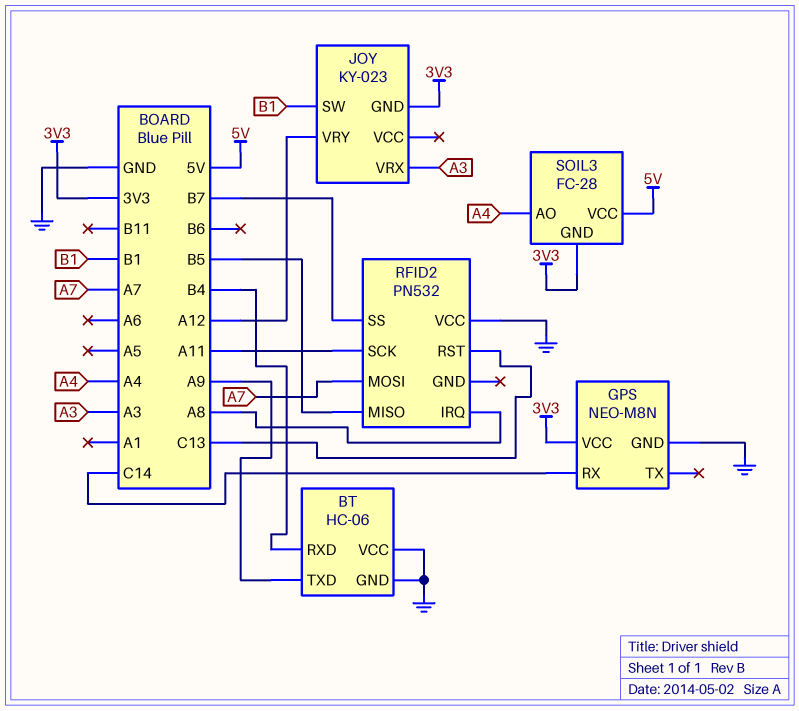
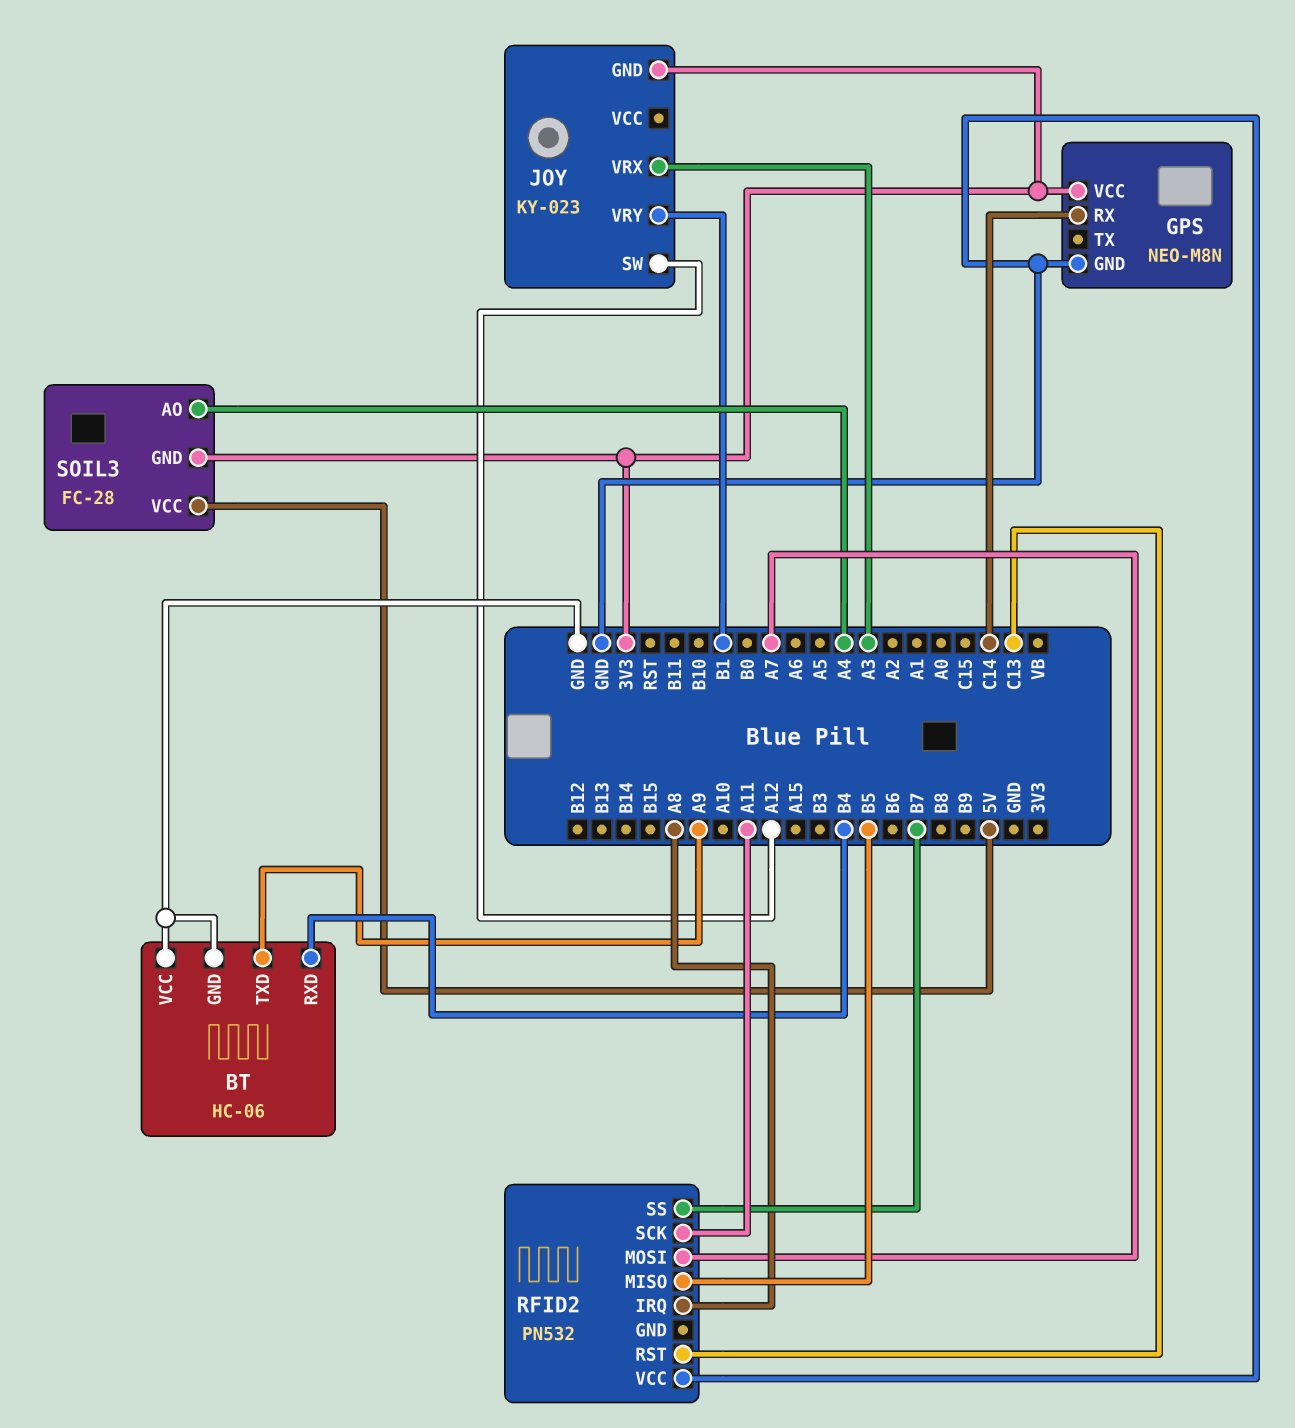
JOY pin SW: B1 -> A12
JOY pin VRY: A12 -> B1

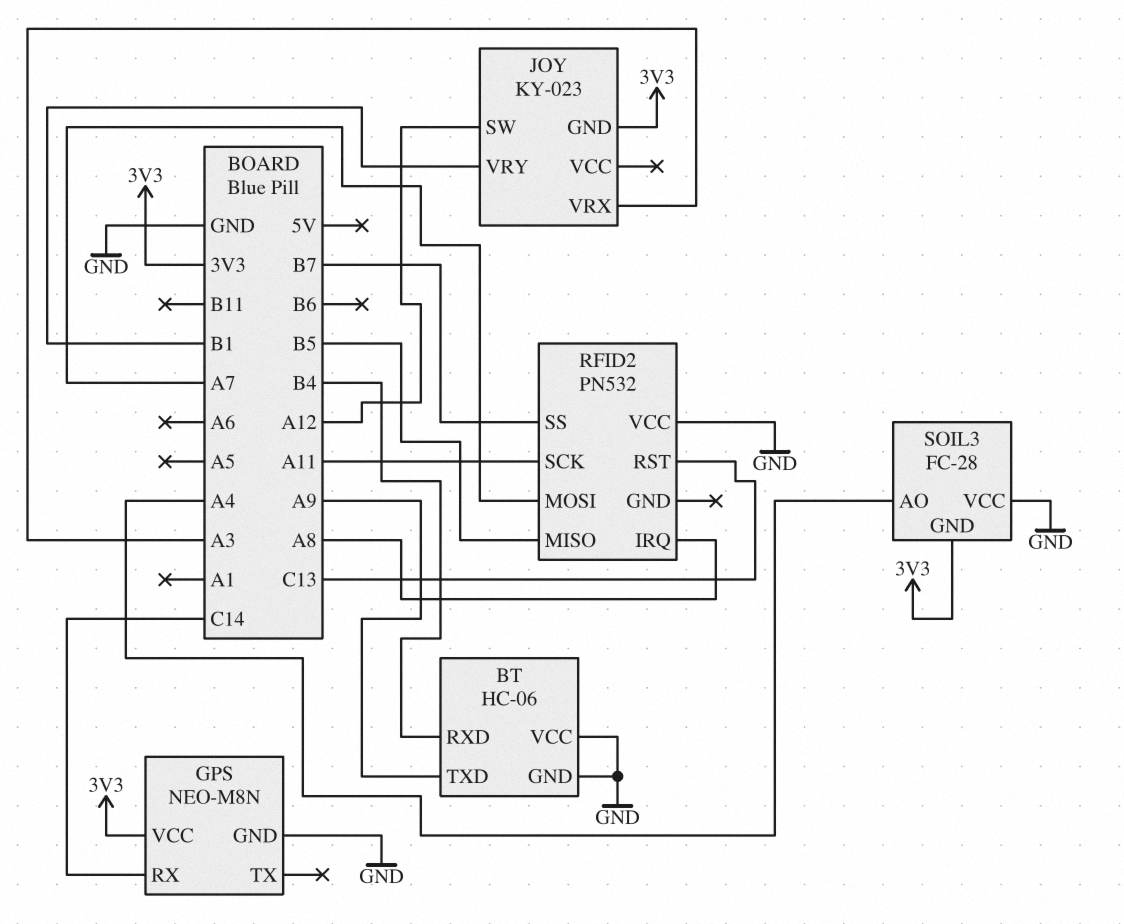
SOIL3 pin VCC: 5V -> GND

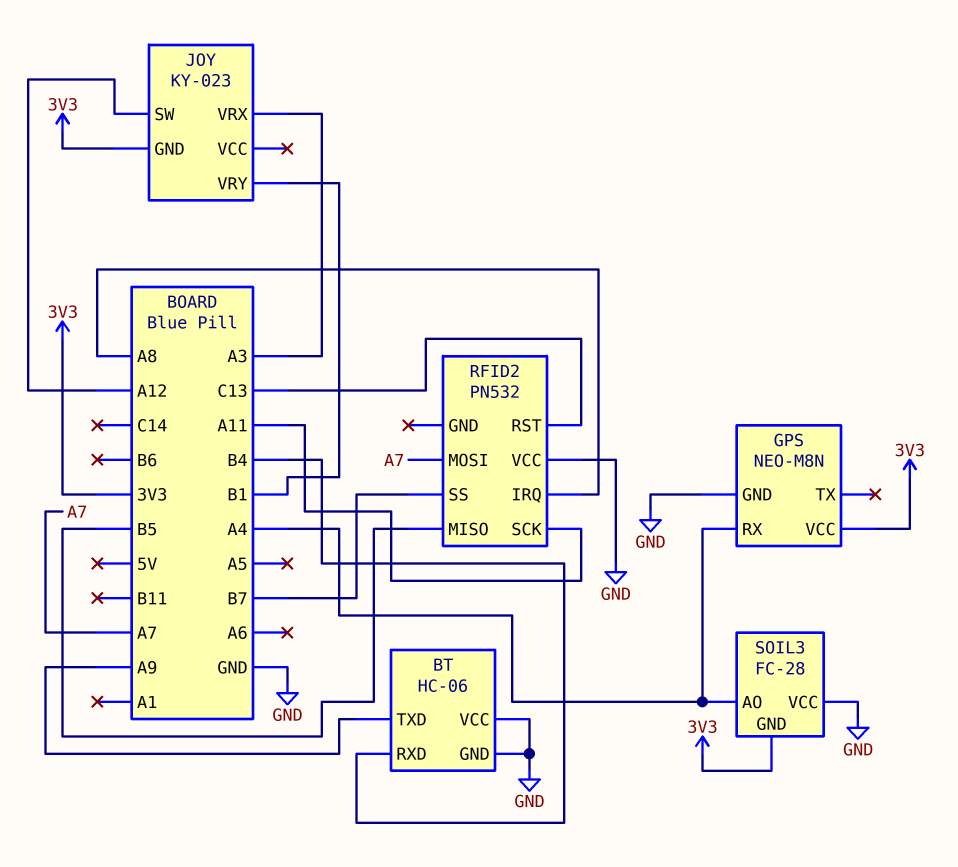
GPS pin RX: C14 -> A4

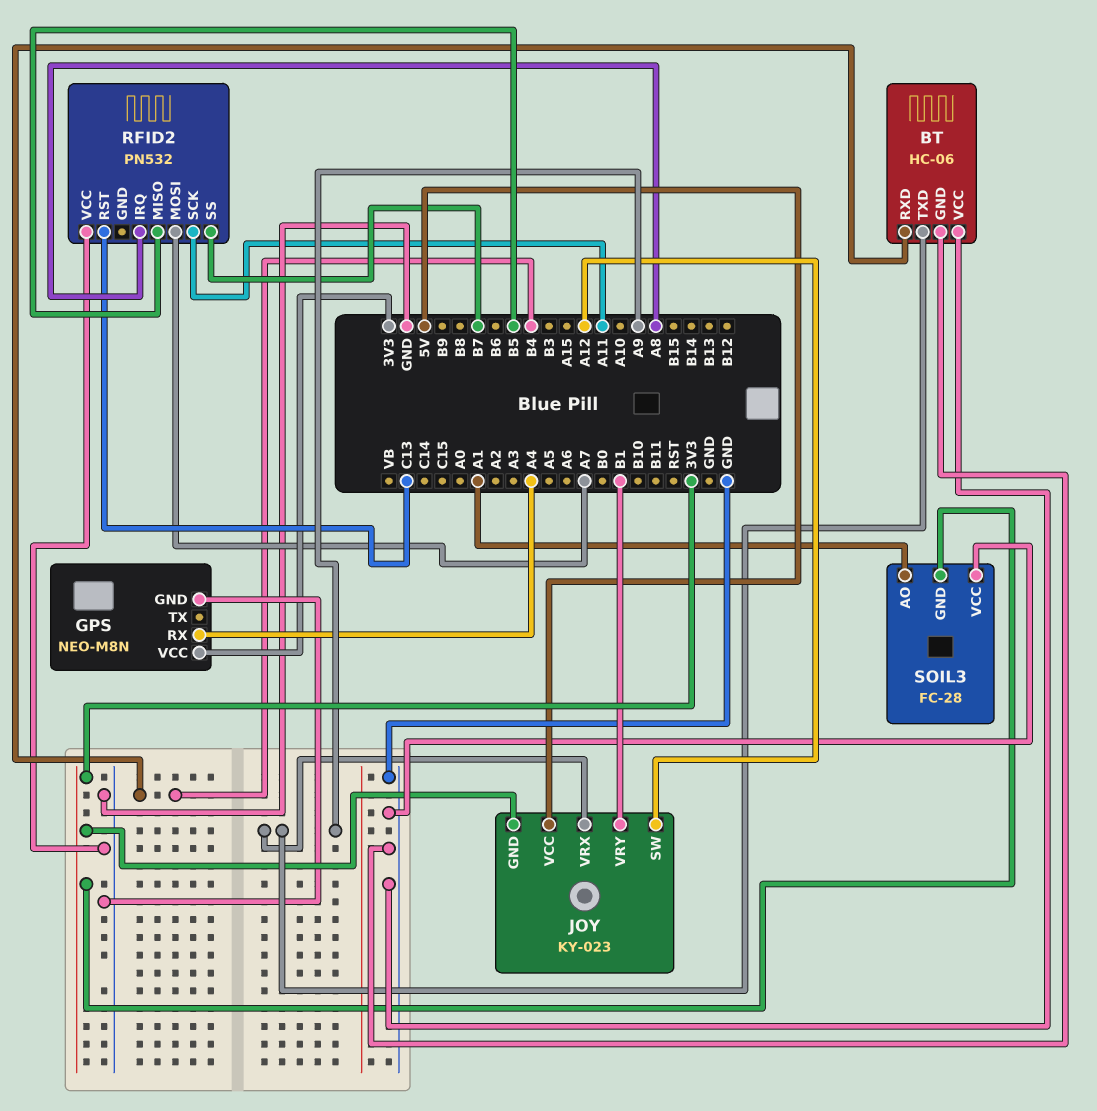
JOY pin VCC: none -> 5V
JOY pin VRX: A3 -> A9
SOIL3 pin AO: A4 -> A1

